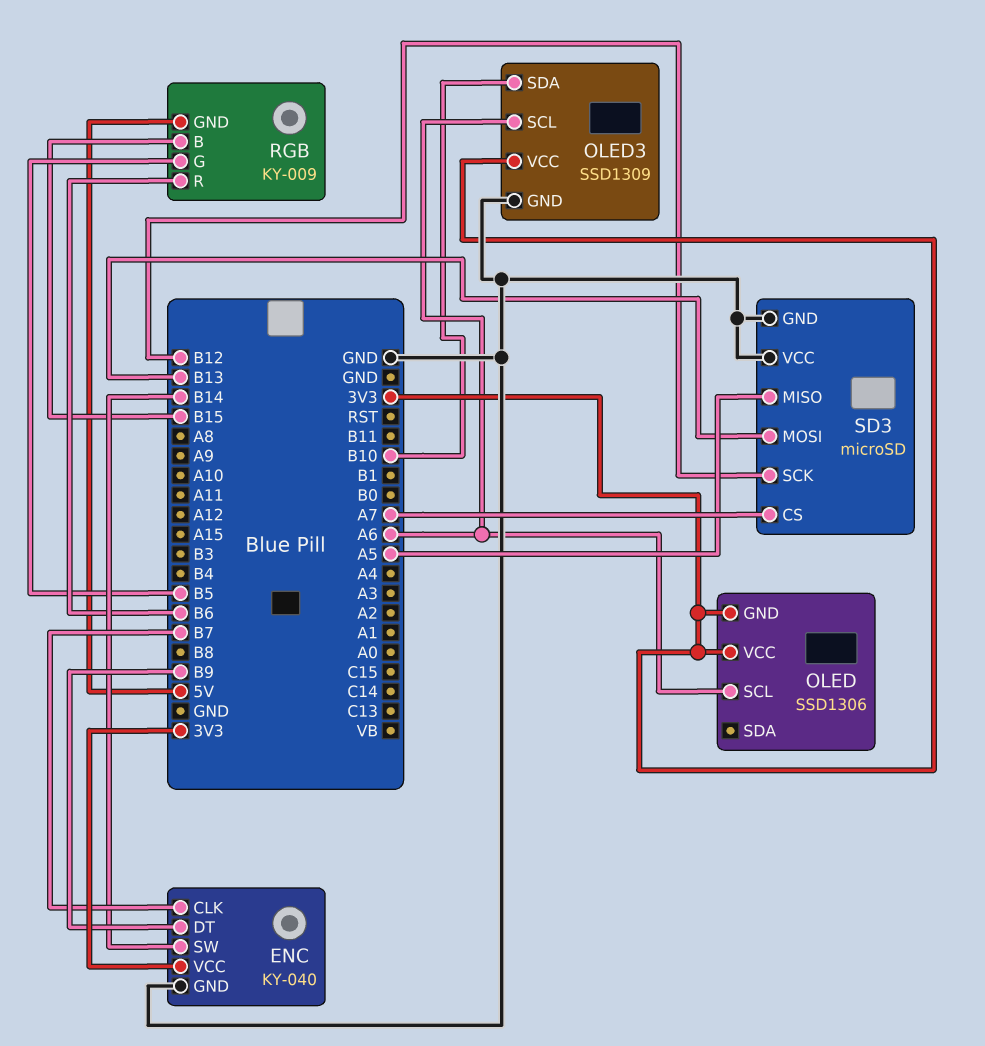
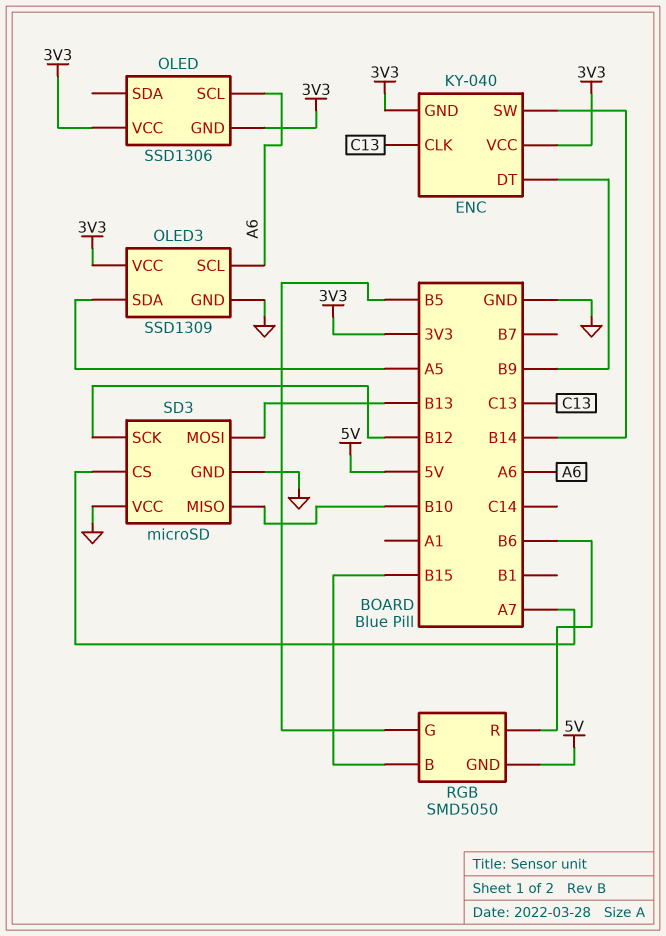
ENC pin CLK: B7 -> C13
ENC pin GND: GND -> 3V3
OLED3 pin SDA: B10 -> A5
RGB: KY-009 -> SMD5050
SD3 pin MISO: A5 -> B10

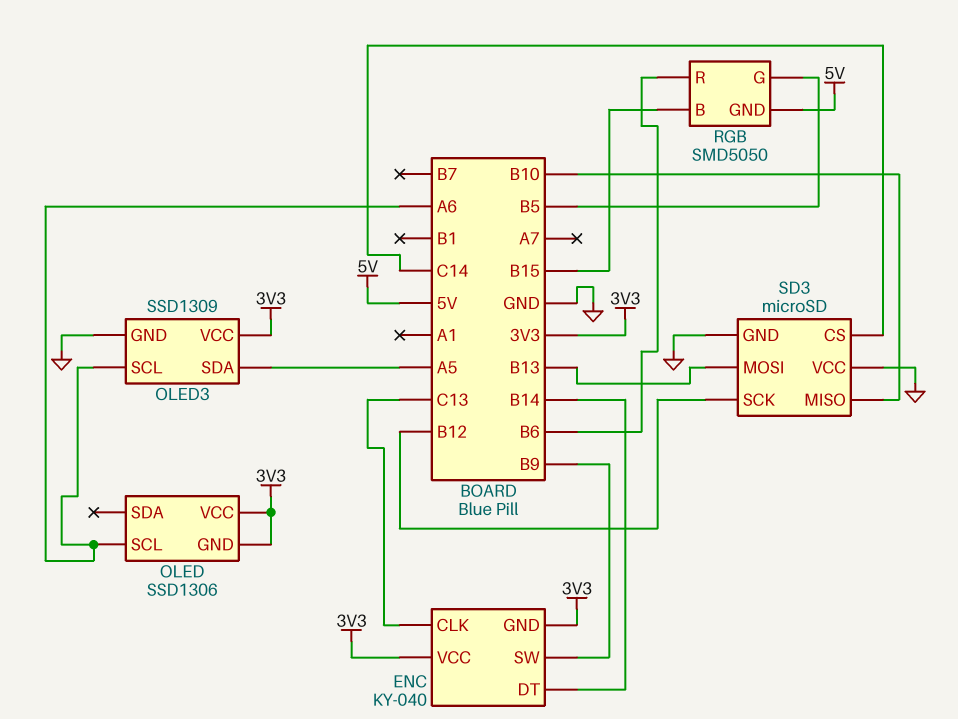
ENC pin DT: B9 -> B14
ENC pin SW: B14 -> B9
SD3 pin CS: A7 -> C14

